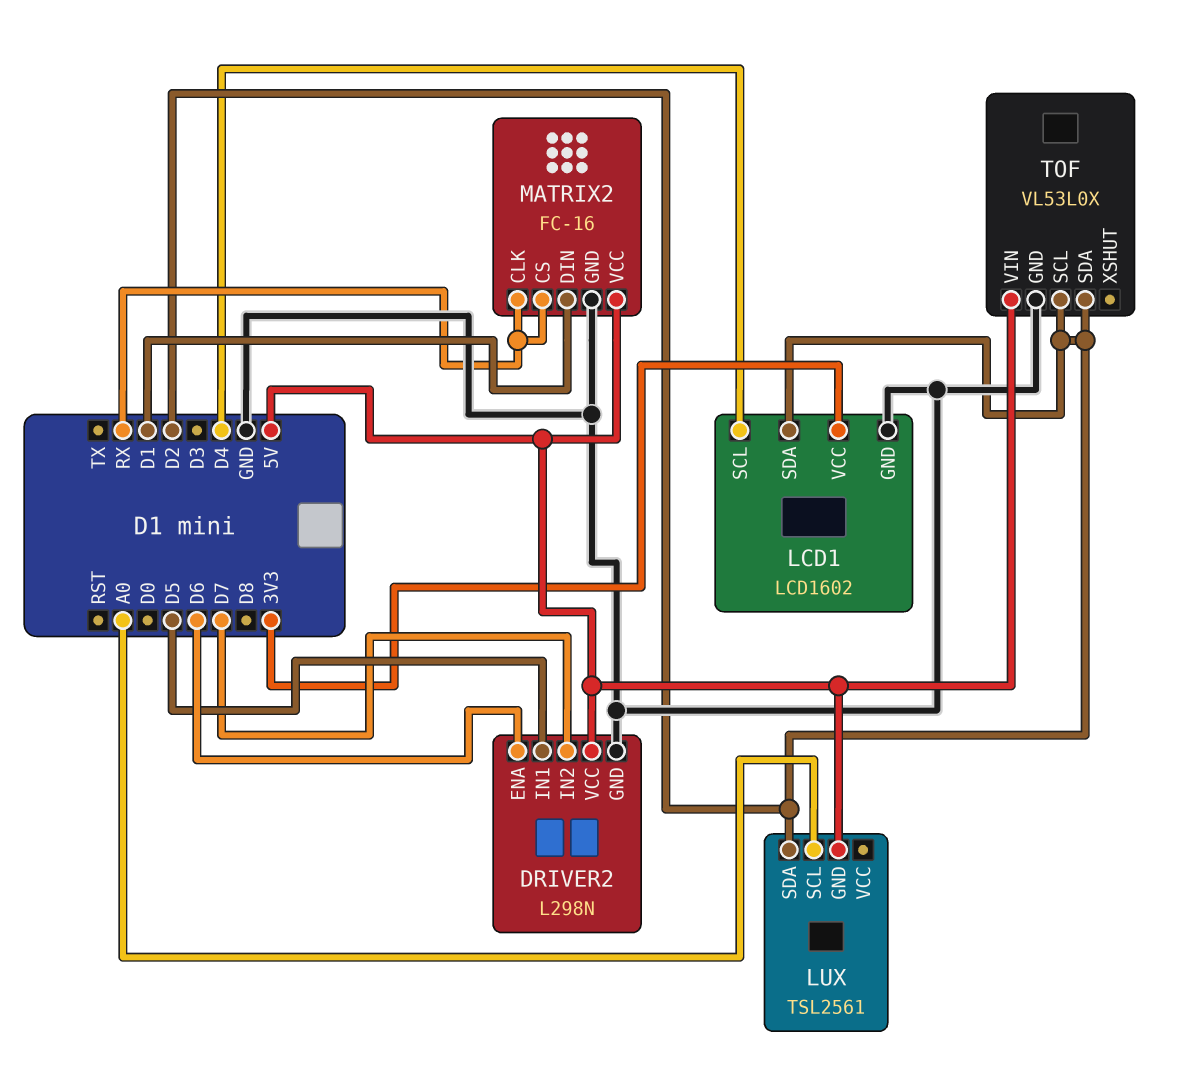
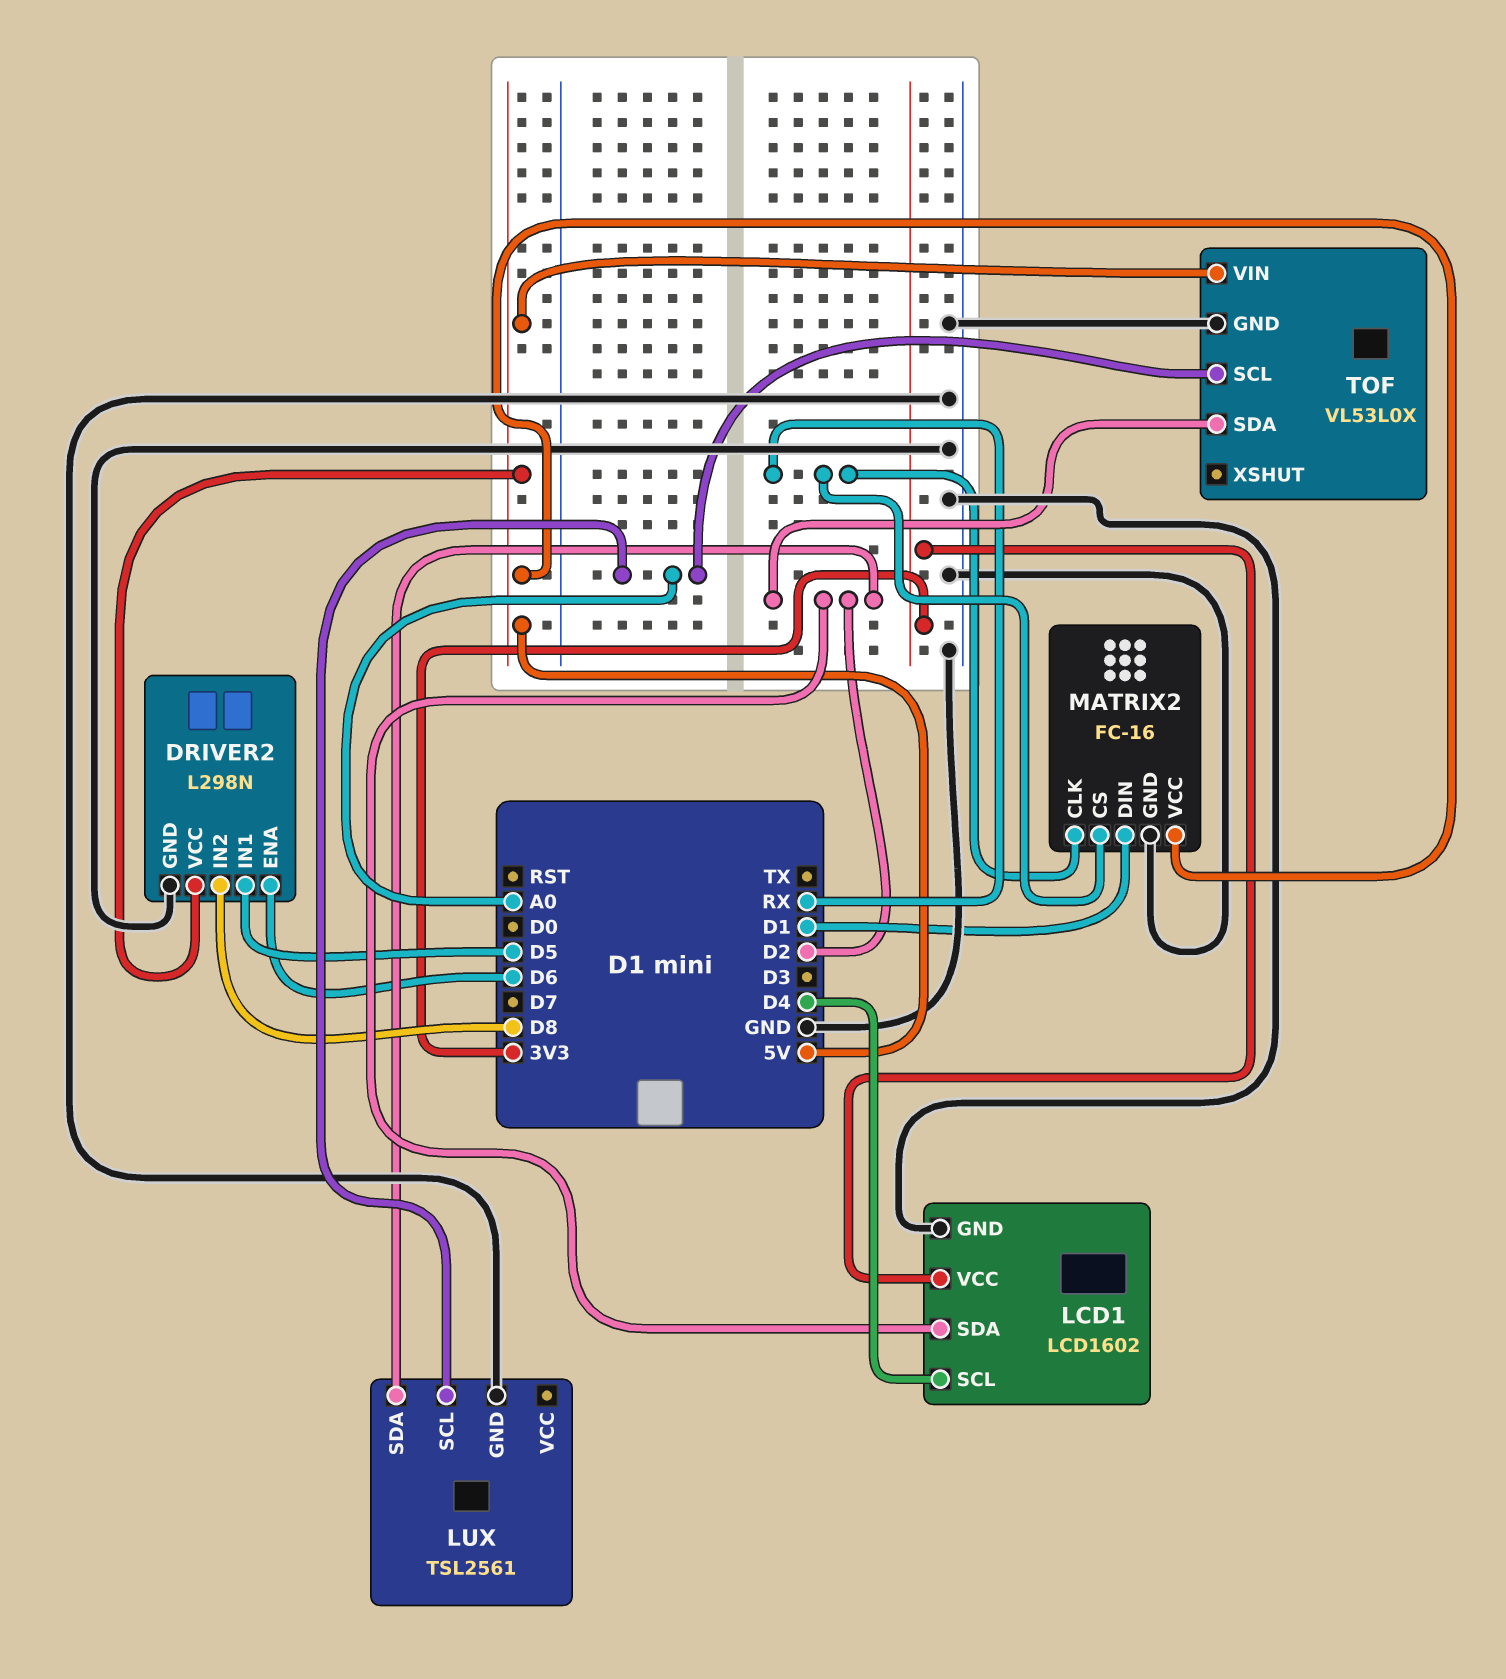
DRIVER2 pin IN2: D7 -> D8
LUX pin GND: 5V -> GND
TOF pin SCL: D2 -> A0

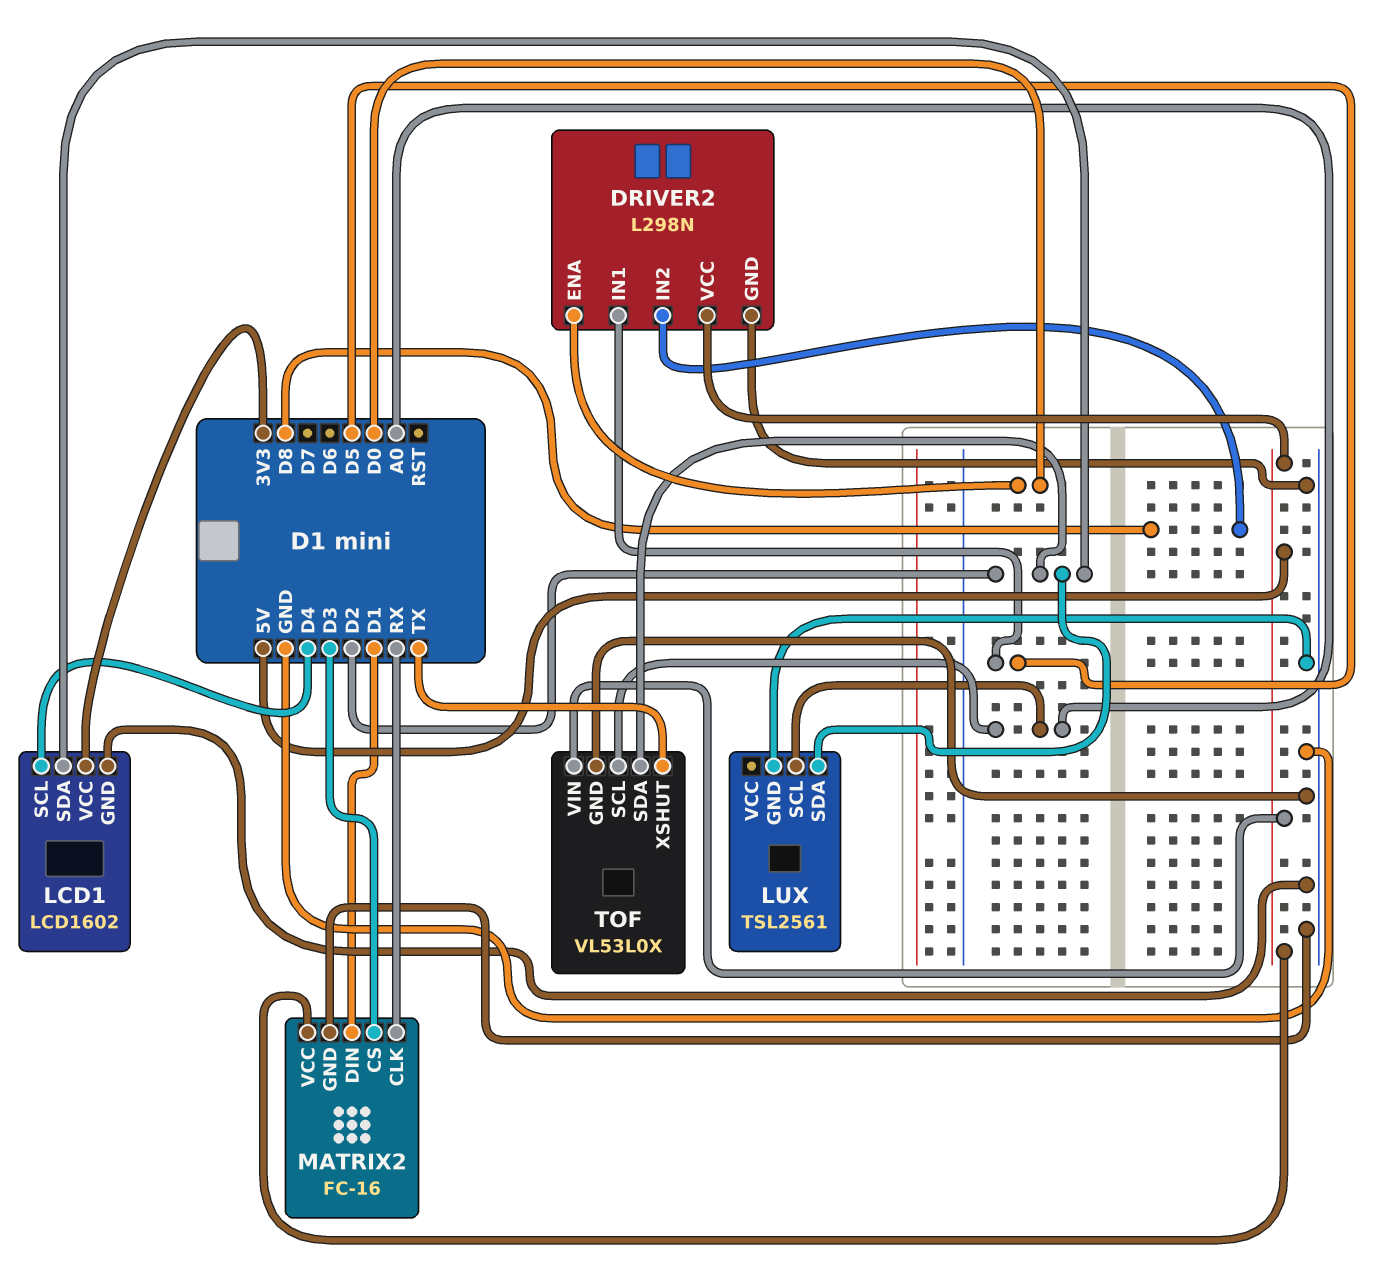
DRIVER2 pin ENA: D6 -> D0
MATRIX2 pin CS: RX -> D3
TOF pin XSHUT: none -> TX

